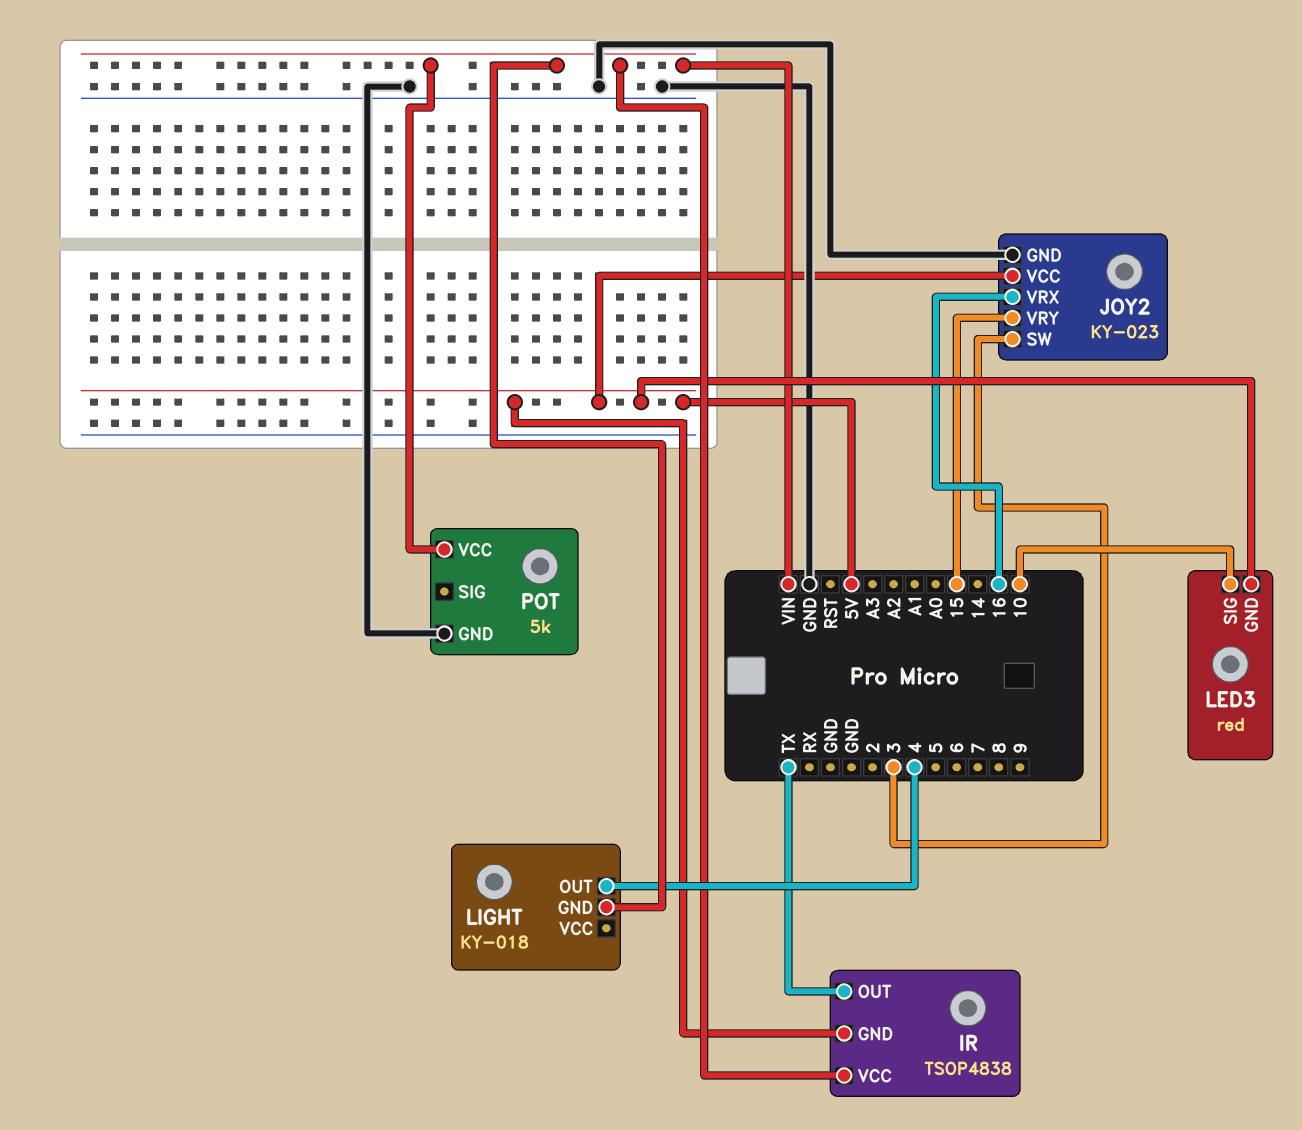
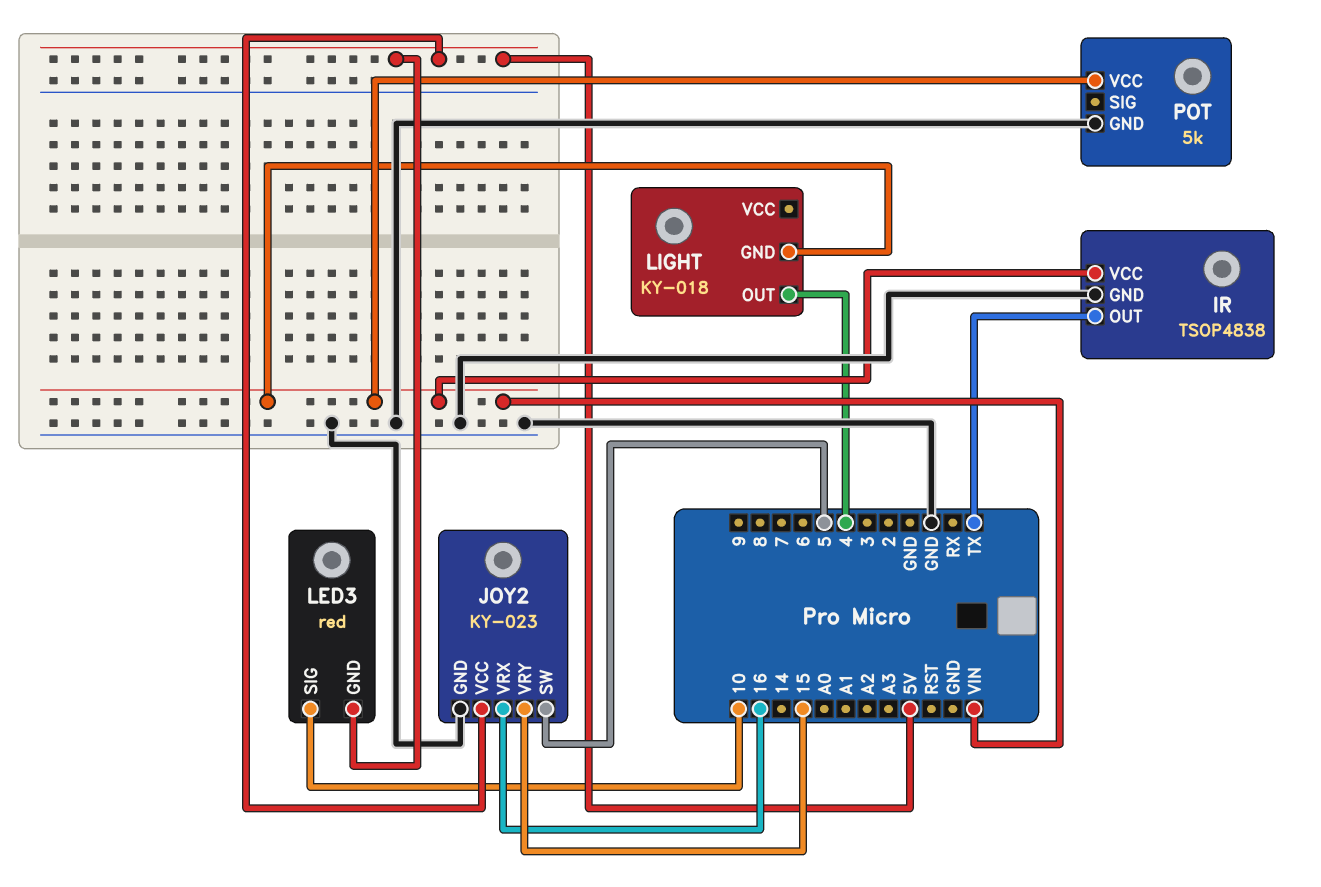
IR pin GND: 5V -> GND
JOY2 pin SW: 3 -> 5

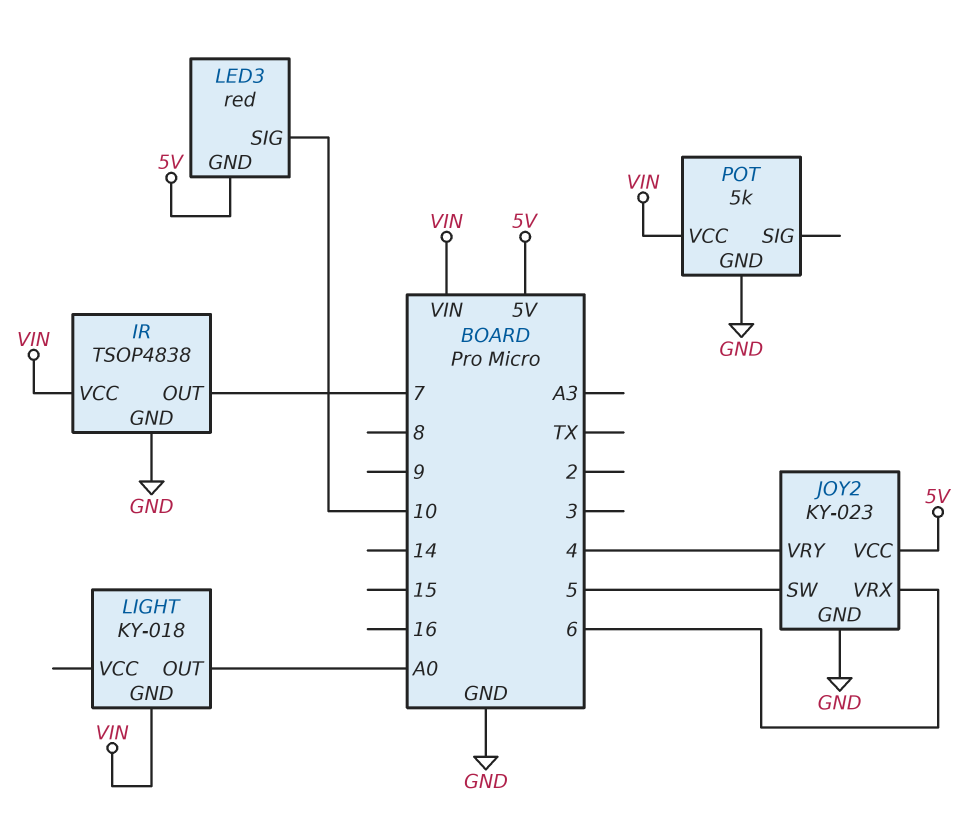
IR pin OUT: TX -> 7
JOY2 pin VRX: 16 -> 6
JOY2 pin VRY: 15 -> 4
LIGHT pin OUT: 4 -> A0

